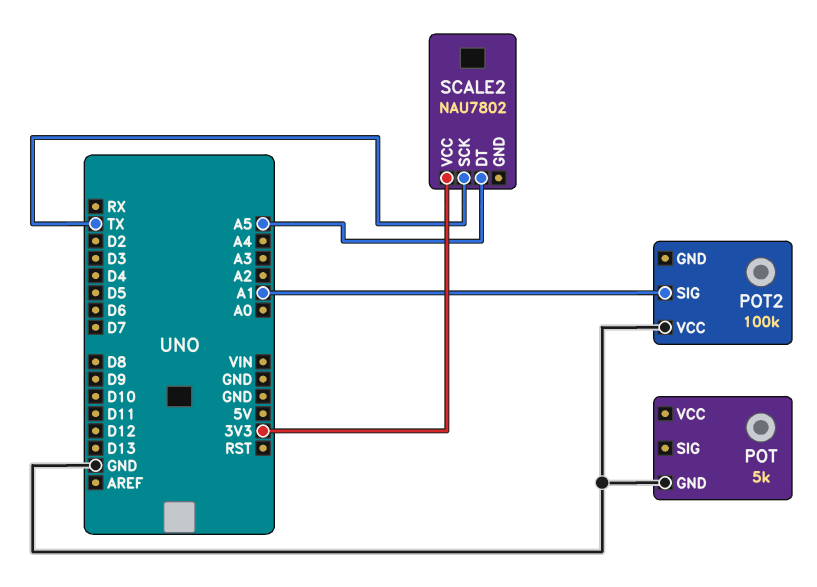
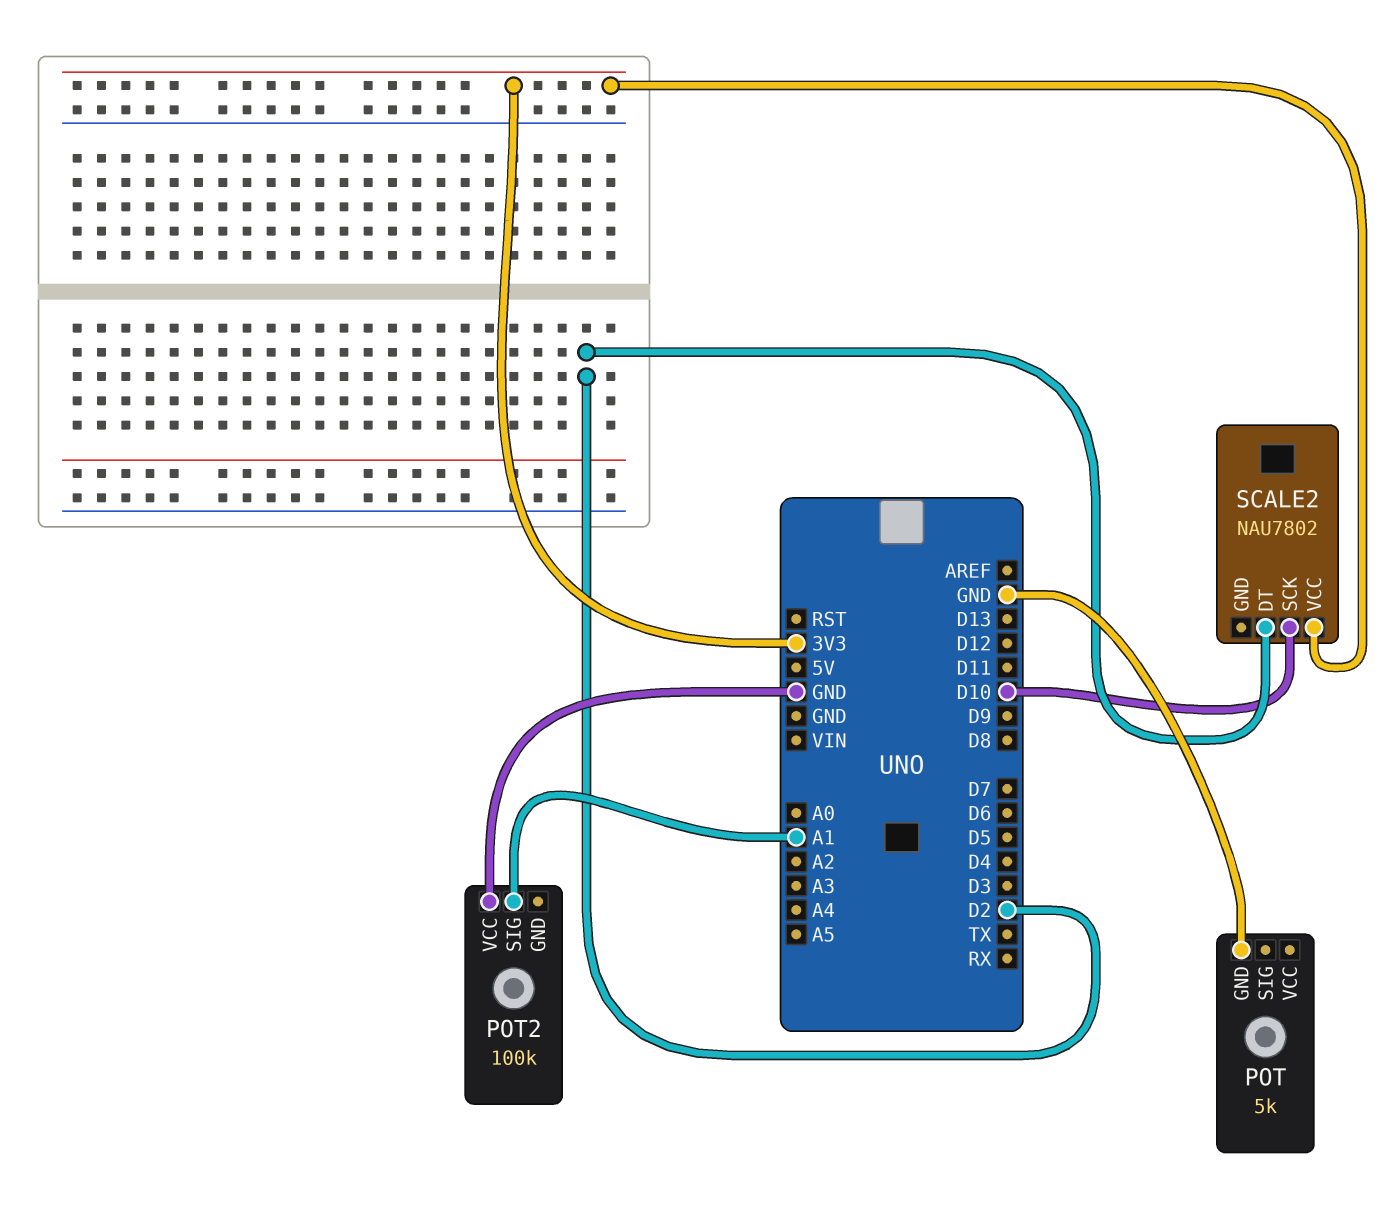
SCALE2 pin DT: A5 -> D2
SCALE2 pin SCK: TX -> D10

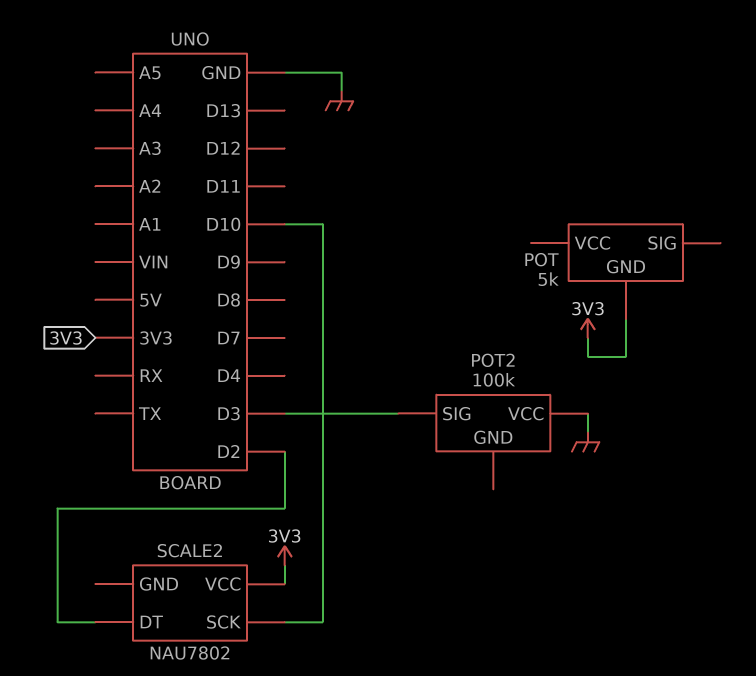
POT pin GND: GND -> 3V3
POT2 pin SIG: A1 -> D3

